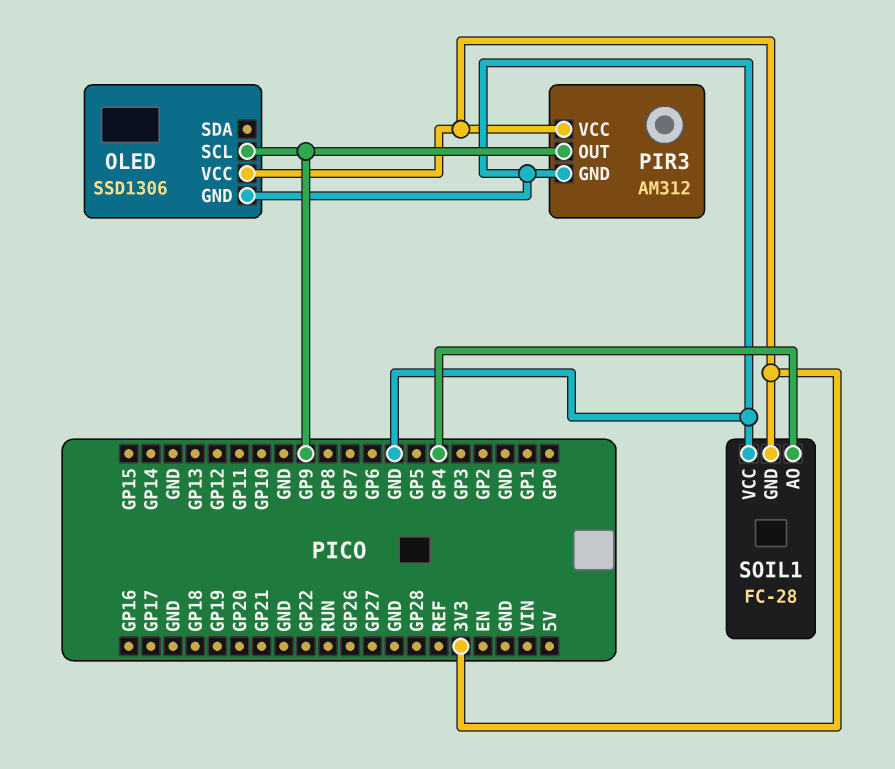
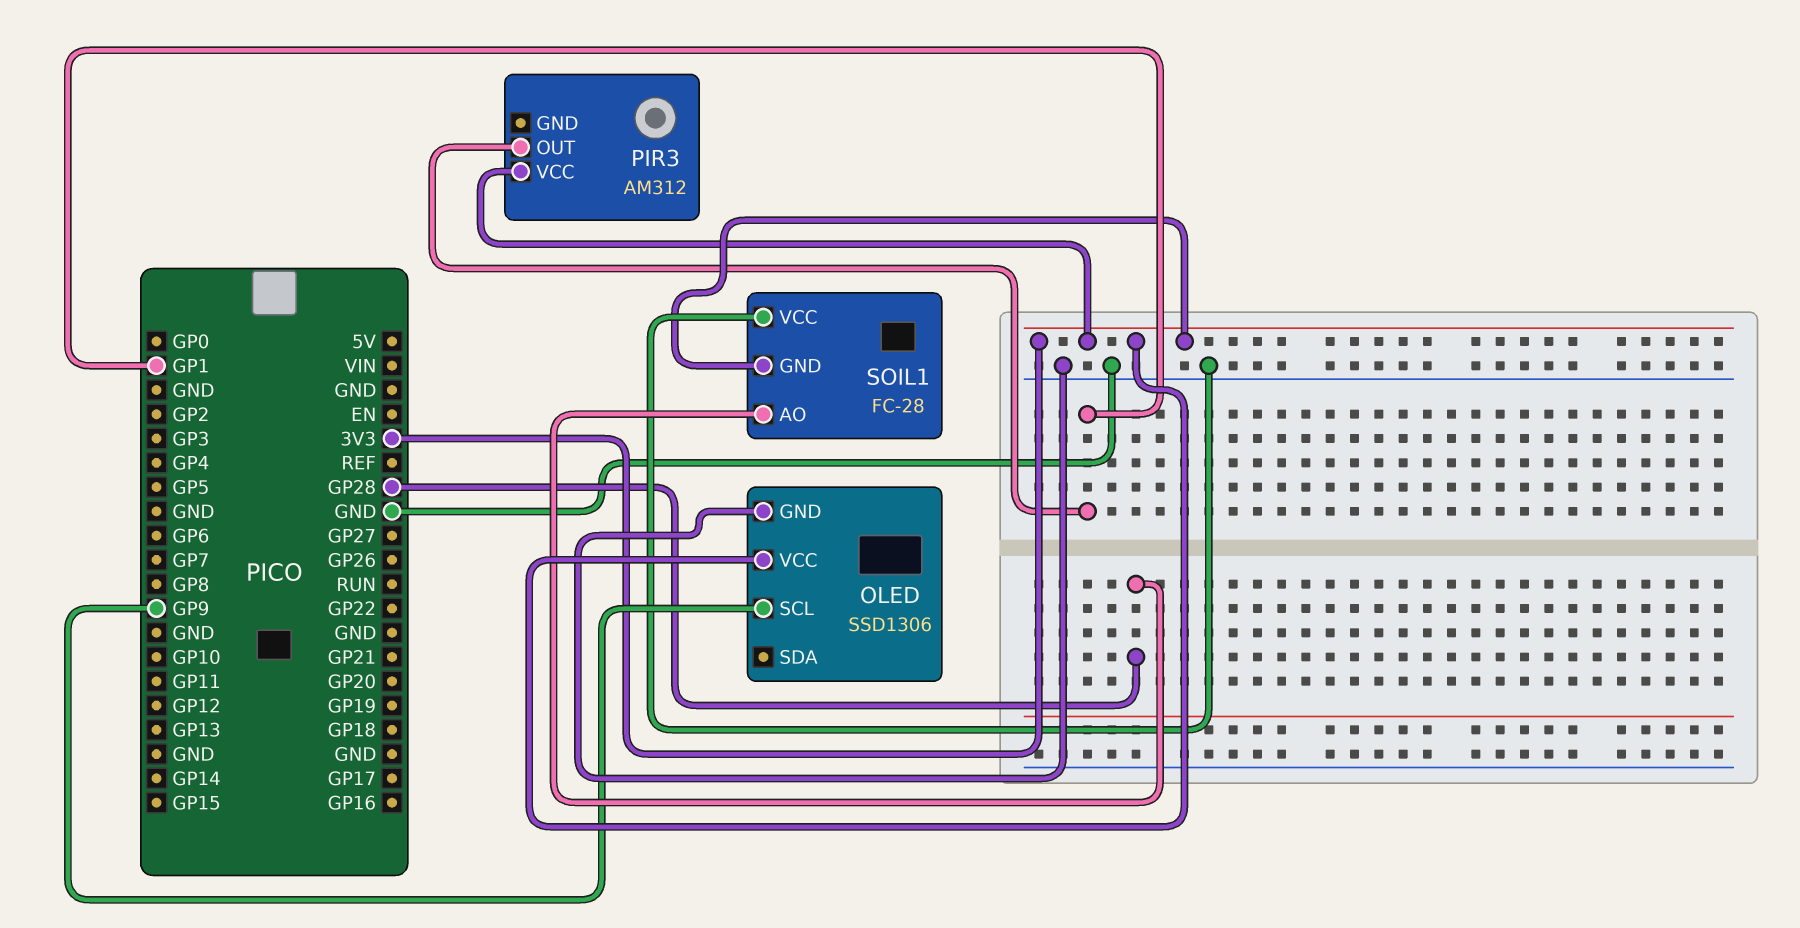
PIR3 pin GND: GND -> none
PIR3 pin OUT: GP9 -> GP1
SOIL1 pin AO: GP4 -> GP28

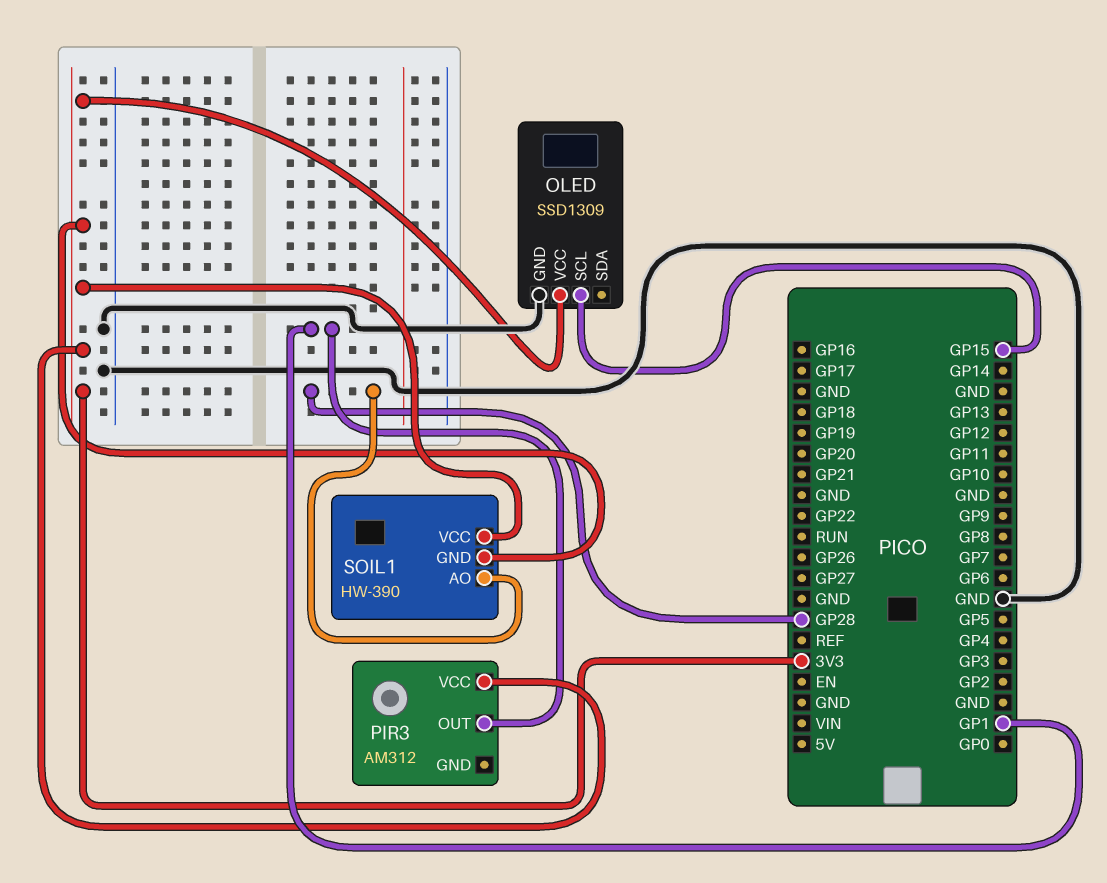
OLED: SSD1306 -> SSD1309
OLED pin SCL: GP9 -> GP15
SOIL1: FC-28 -> HW-390
SOIL1 pin VCC: GND -> 3V3

